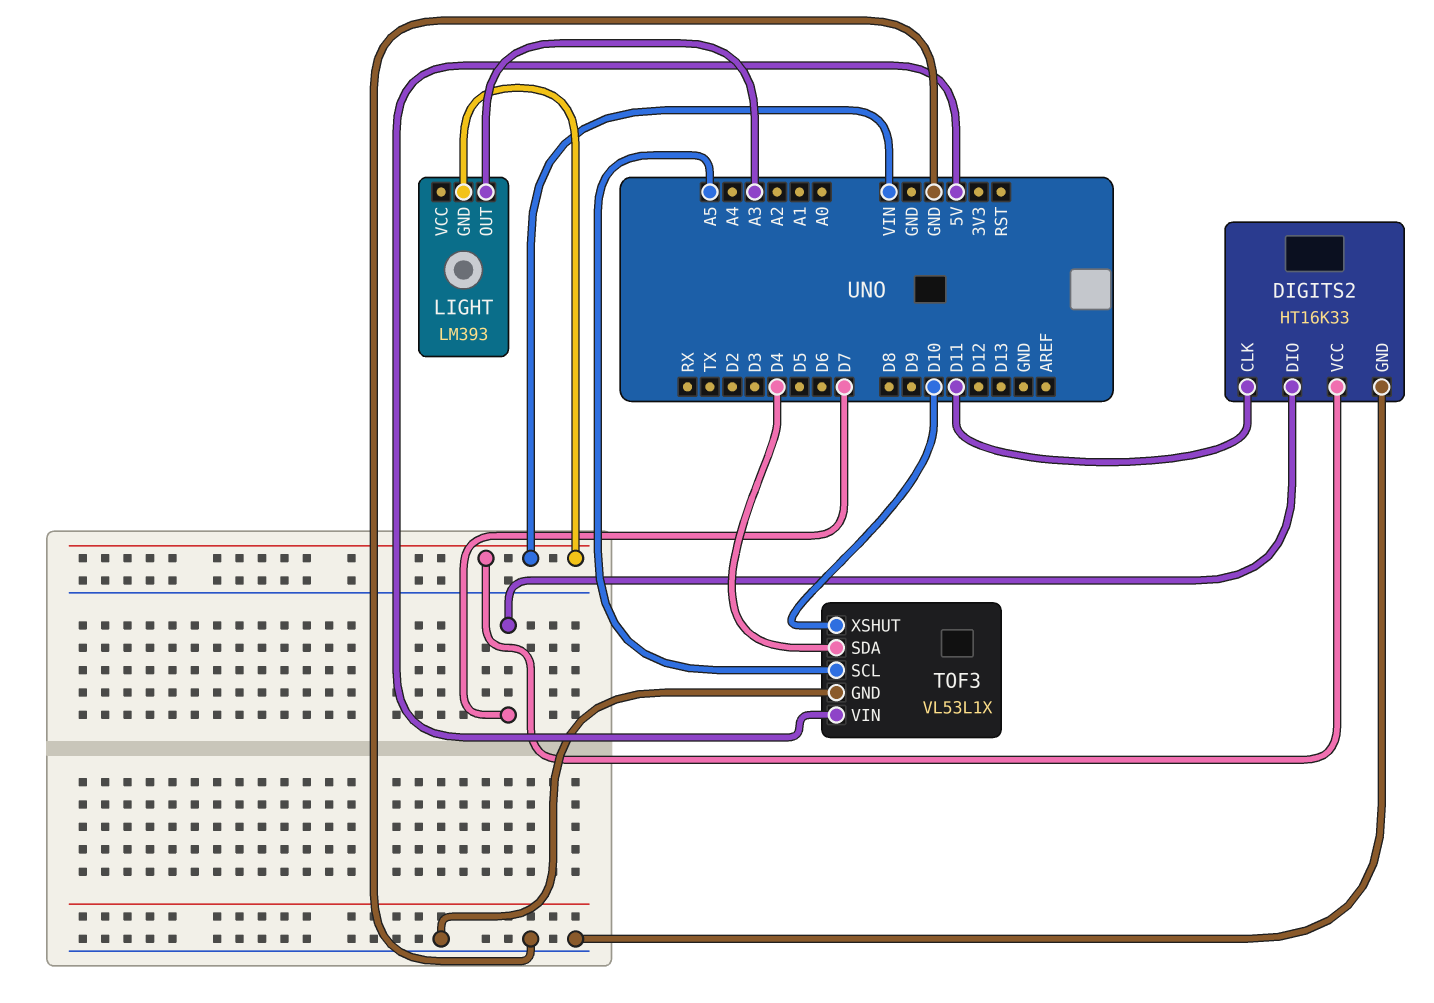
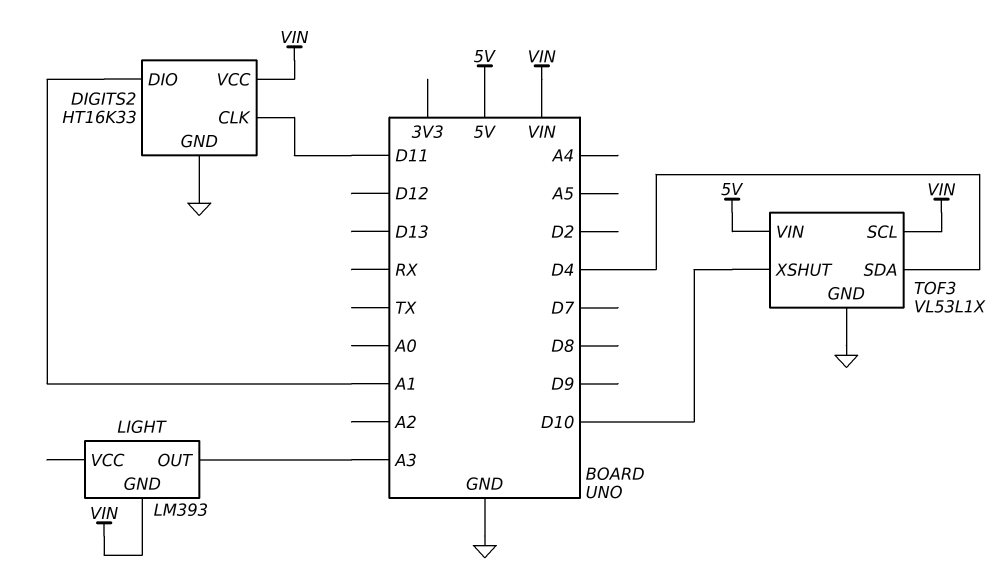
DIGITS2 pin DIO: D7 -> A1
TOF3 pin SCL: A5 -> VIN

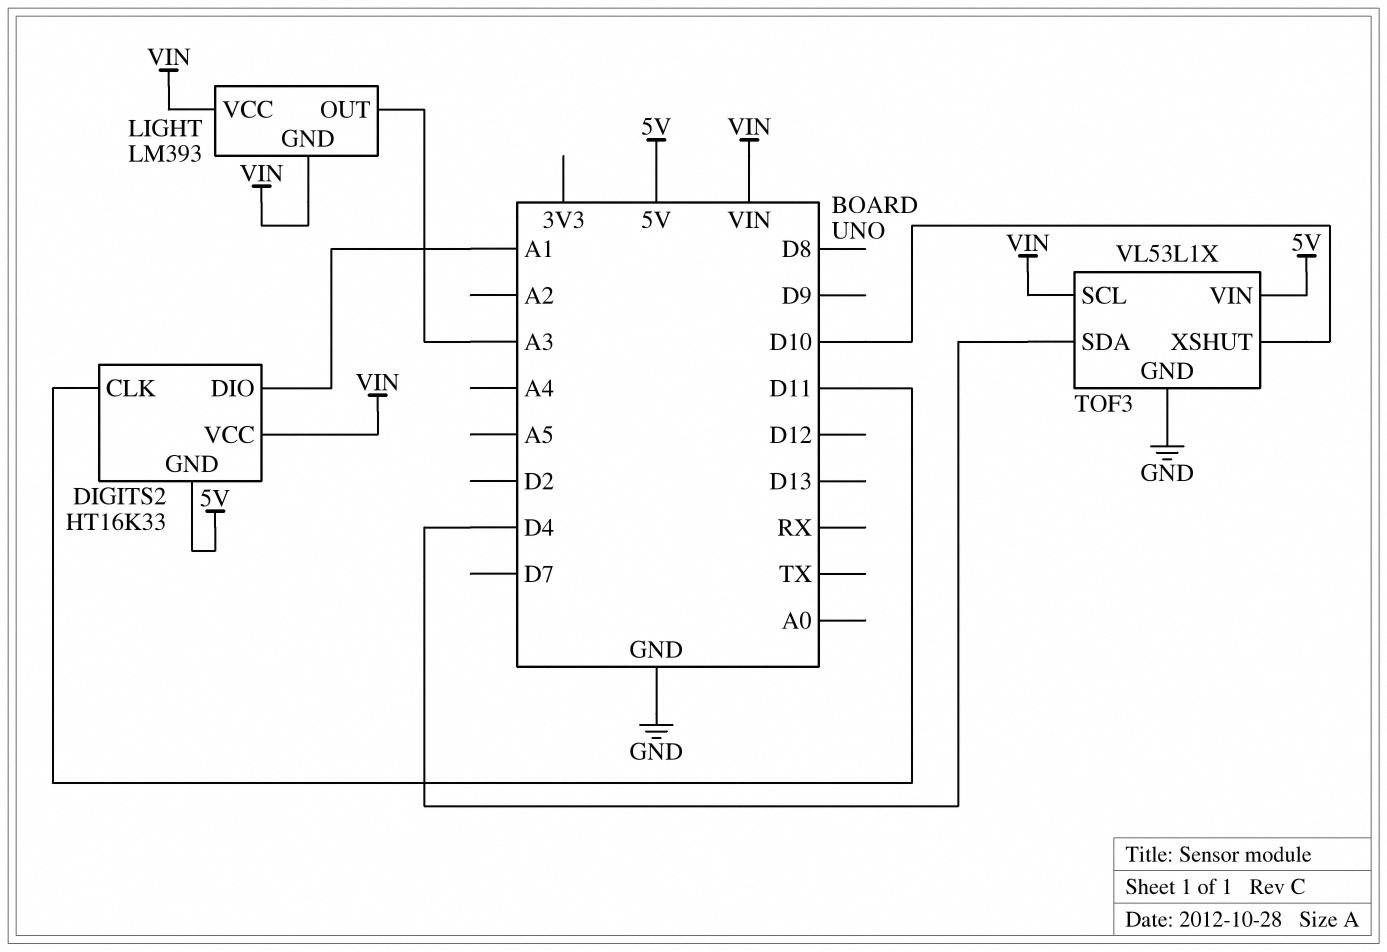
DIGITS2 pin GND: GND -> 5V
LIGHT pin VCC: none -> VIN

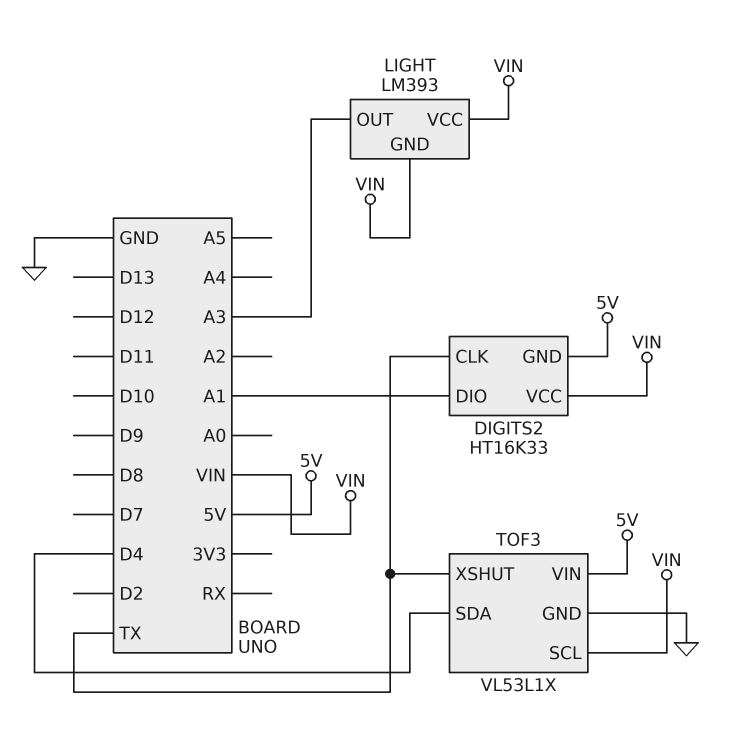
DIGITS2 pin CLK: D11 -> TX
TOF3 pin XSHUT: D10 -> TX

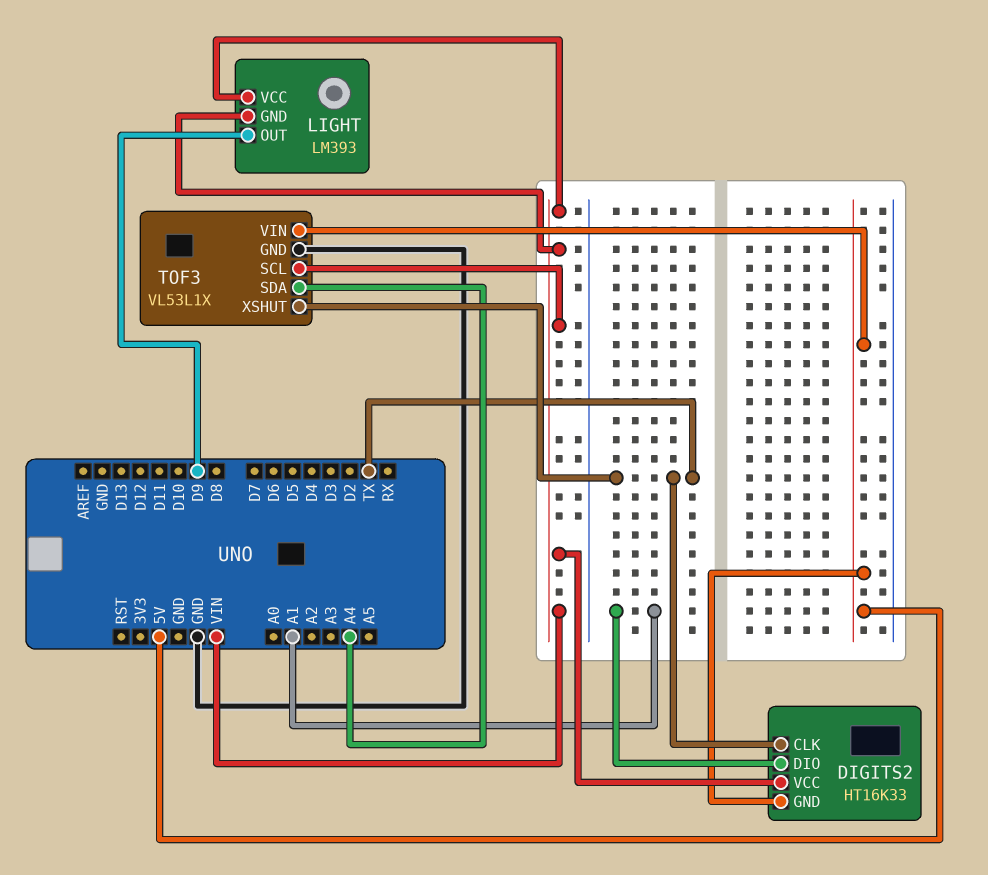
LIGHT pin OUT: A3 -> D9
TOF3 pin SDA: D4 -> A4

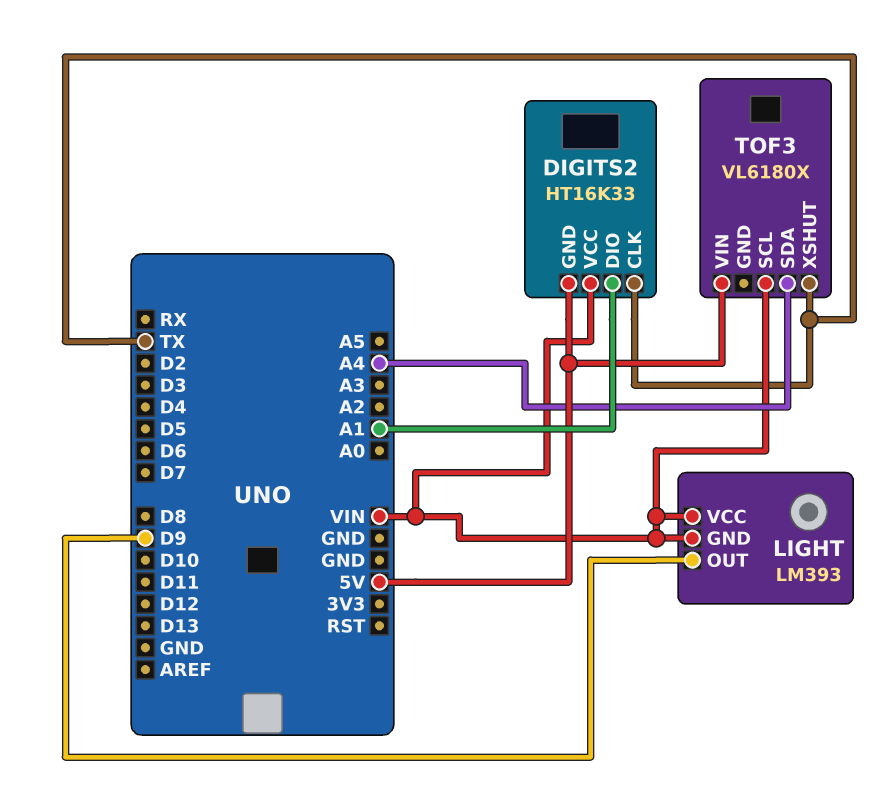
TOF3: VL53L1X -> VL6180X
TOF3 pin GND: GND -> none

